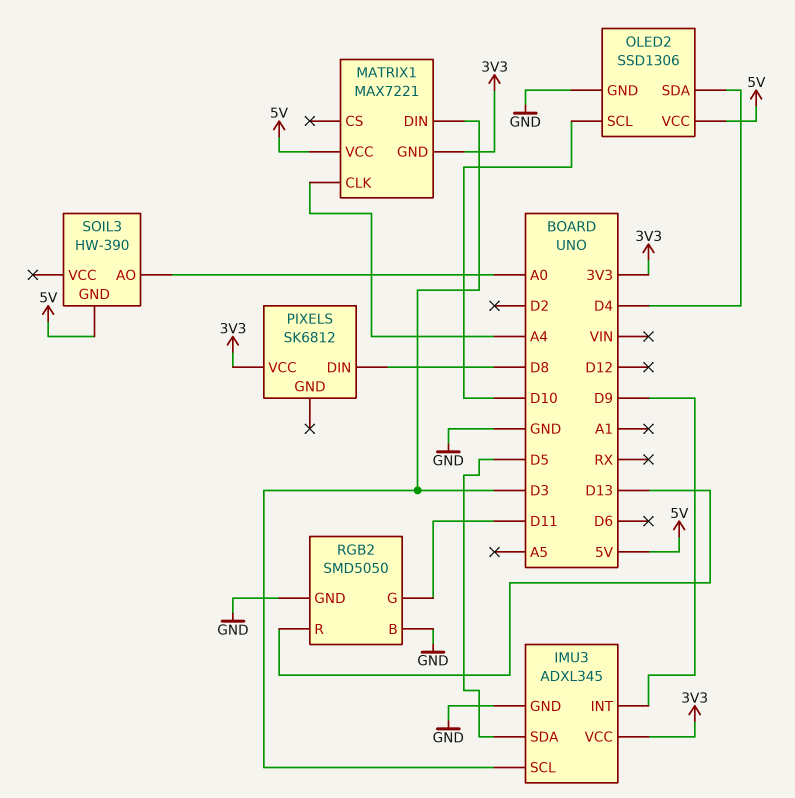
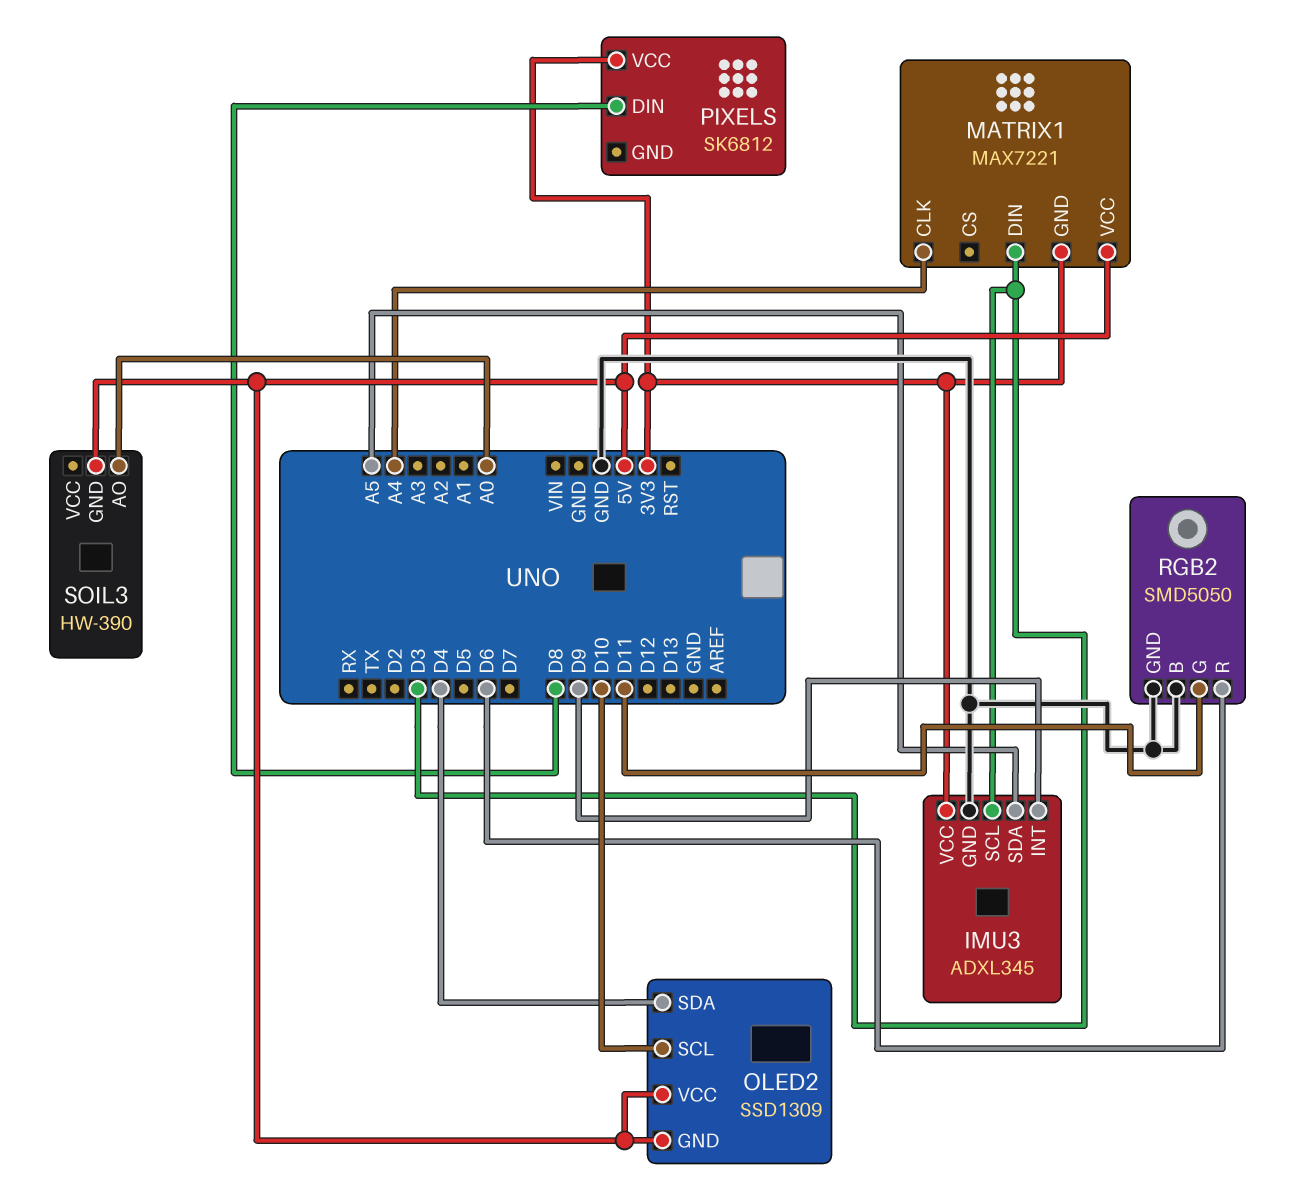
IMU3 pin SDA: D5 -> A5
OLED2: SSD1306 -> SSD1309
OLED2 pin GND: GND -> 5V
RGB2 pin R: D13 -> D6

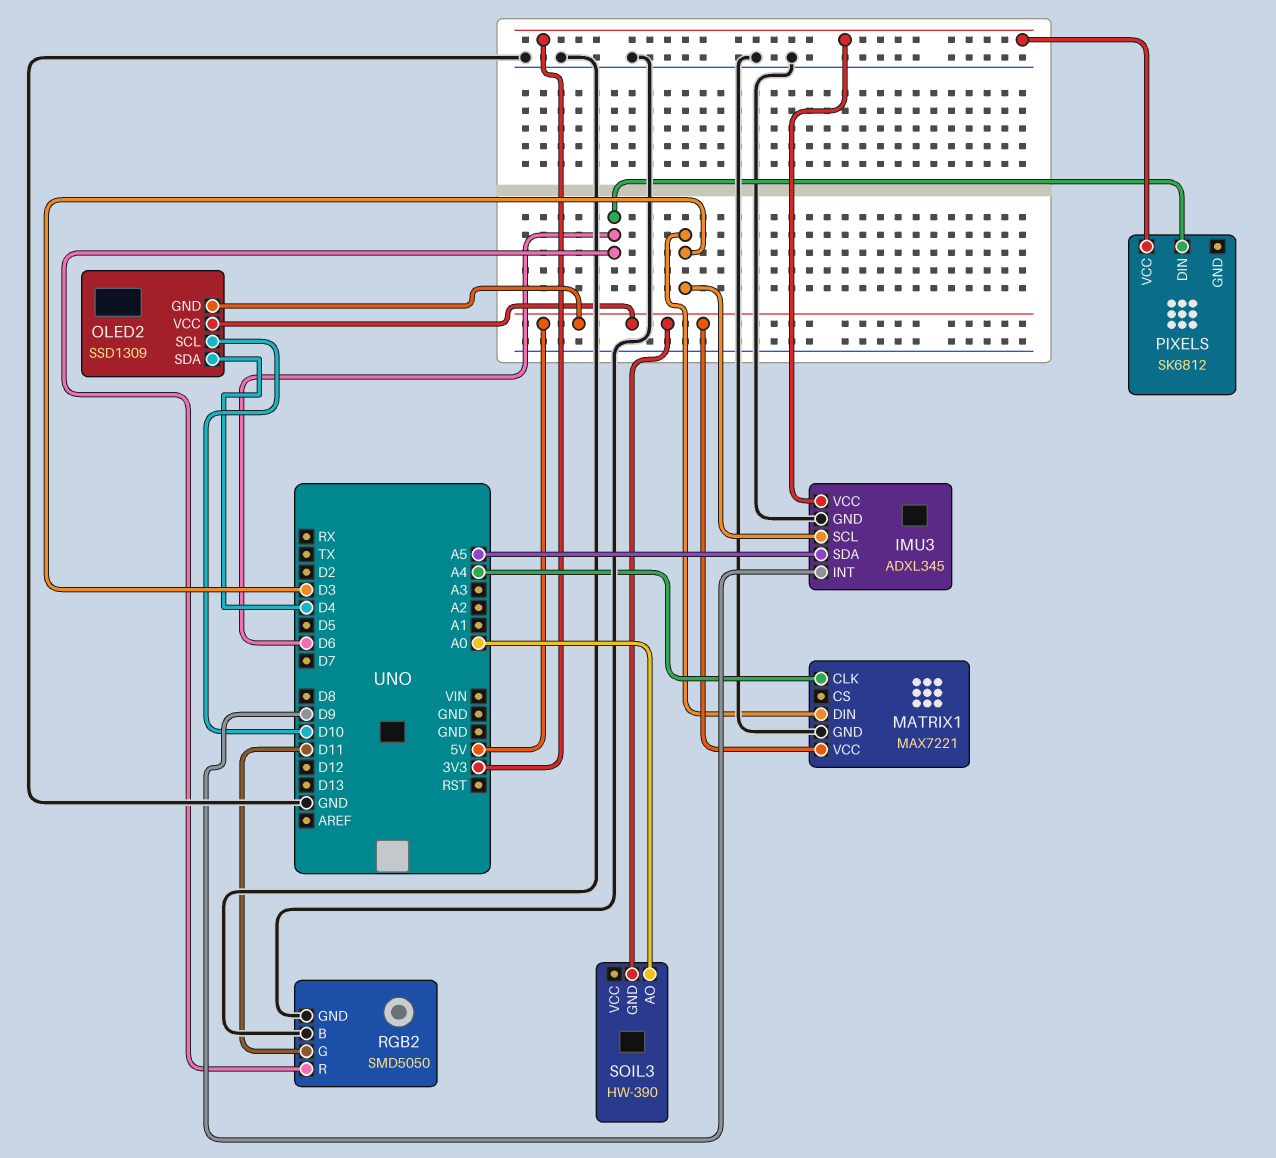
MATRIX1 pin GND: 3V3 -> GND
PIXELS pin DIN: D8 -> D6

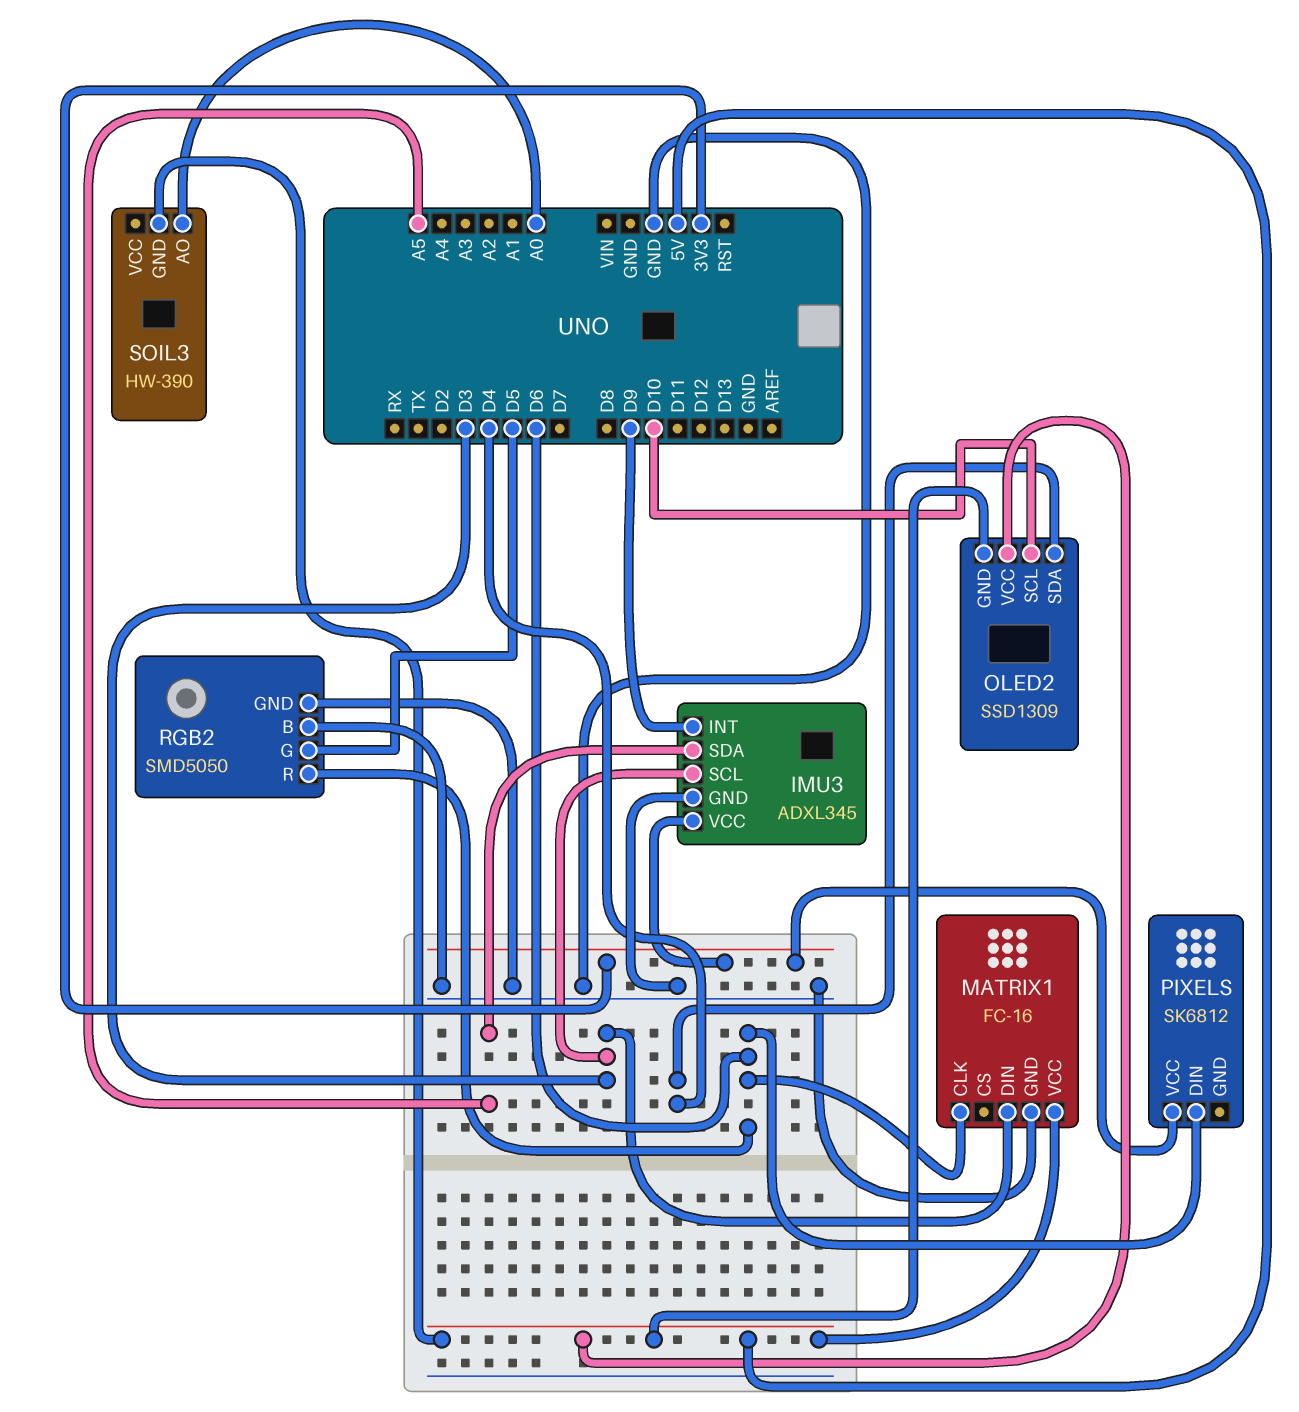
MATRIX1: MAX7221 -> FC-16
MATRIX1 pin CLK: A4 -> D6
RGB2 pin G: D11 -> D5

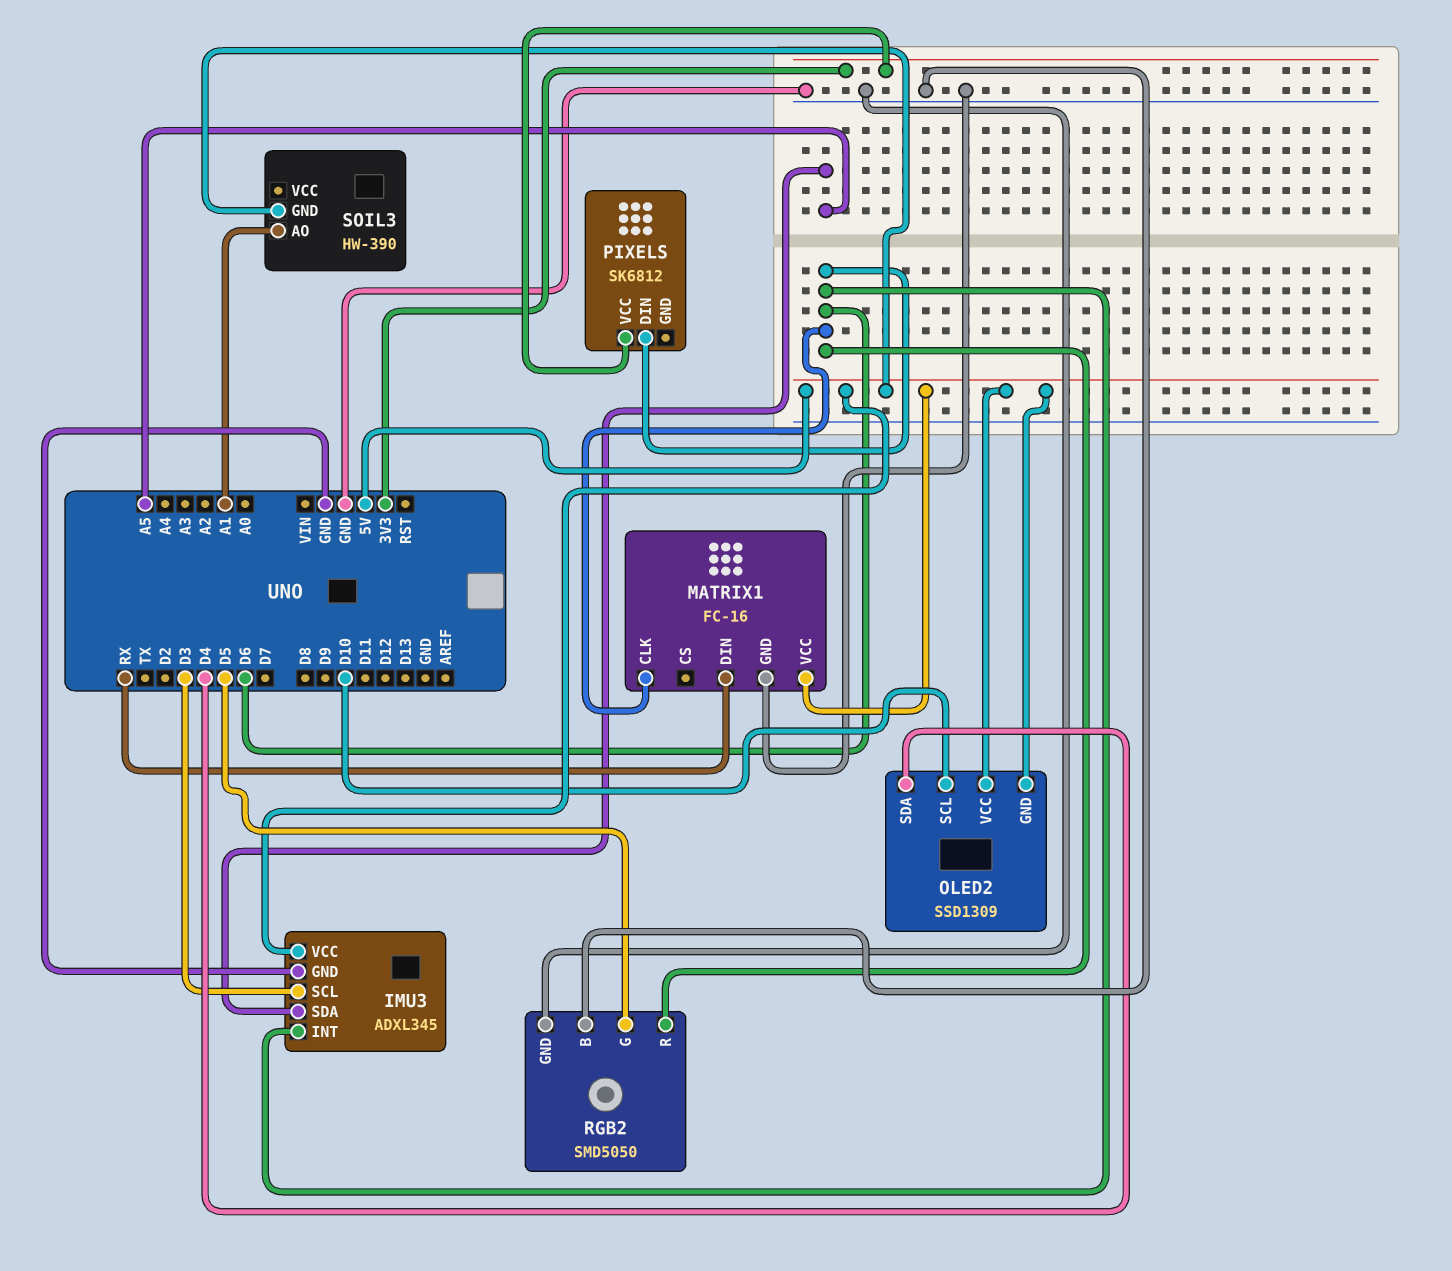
IMU3 pin INT: D9 -> D6
IMU3 pin VCC: 3V3 -> 5V
MATRIX1 pin DIN: D3 -> RX
SOIL3 pin AO: A0 -> A1

